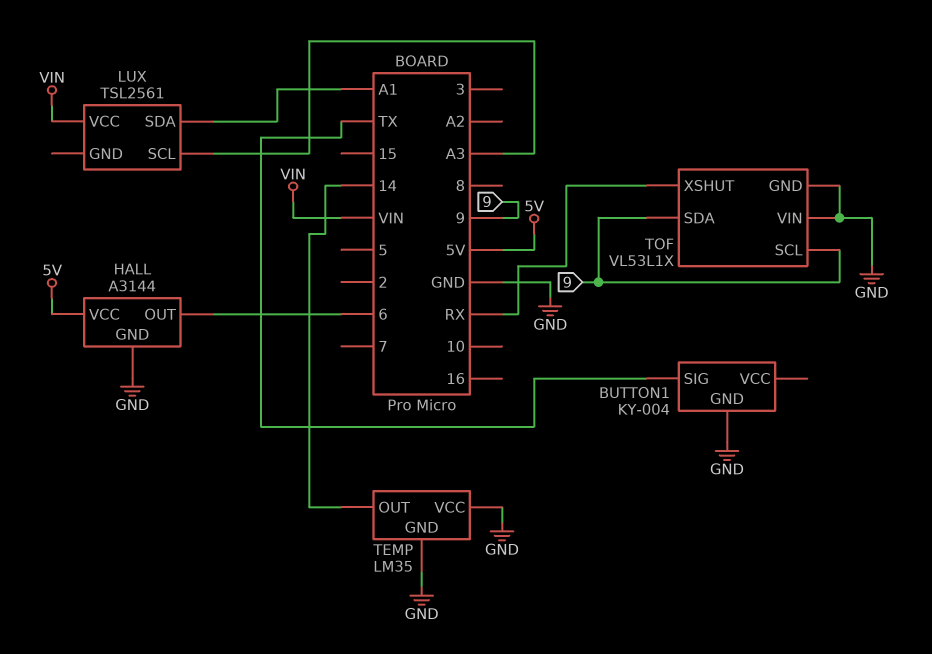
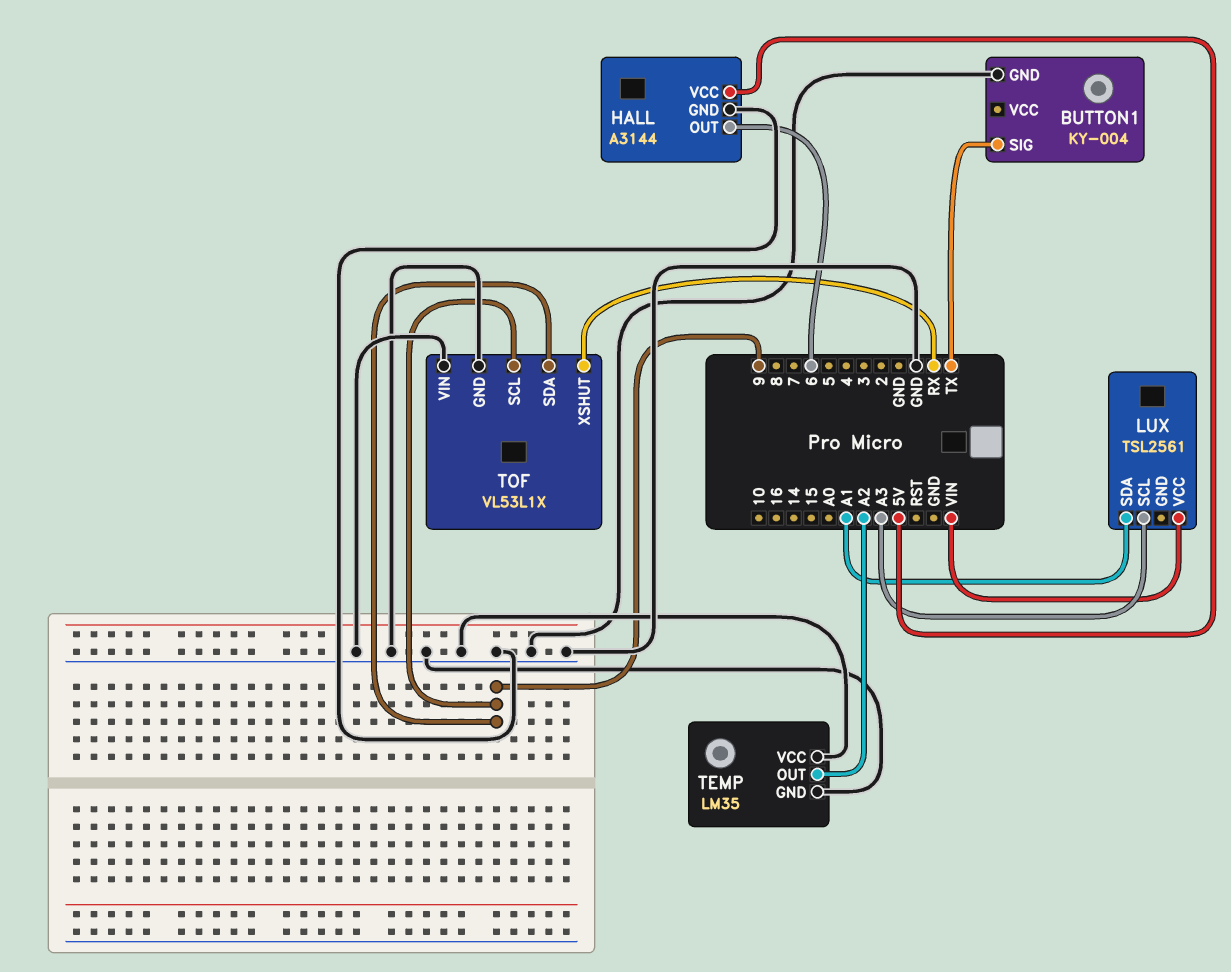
TEMP pin OUT: 14 -> A2

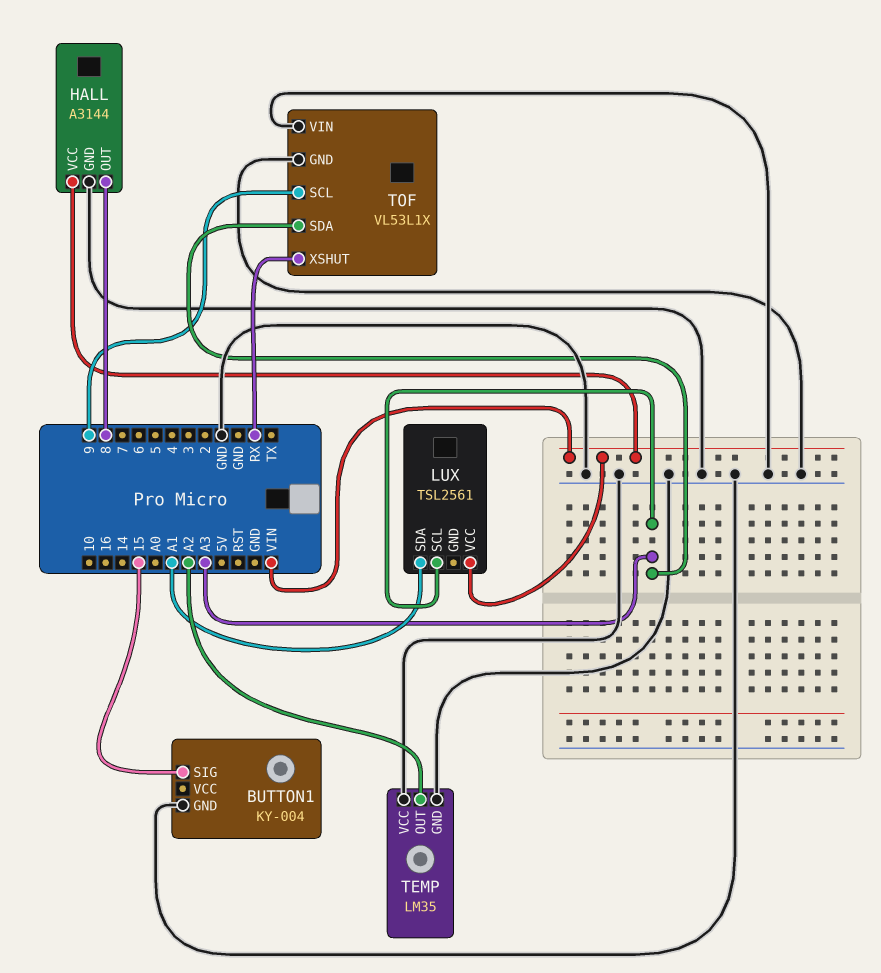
BUTTON1 pin SIG: TX -> 15
HALL pin OUT: 6 -> 8
HALL pin VCC: 5V -> VIN
TOF pin SDA: 9 -> A3

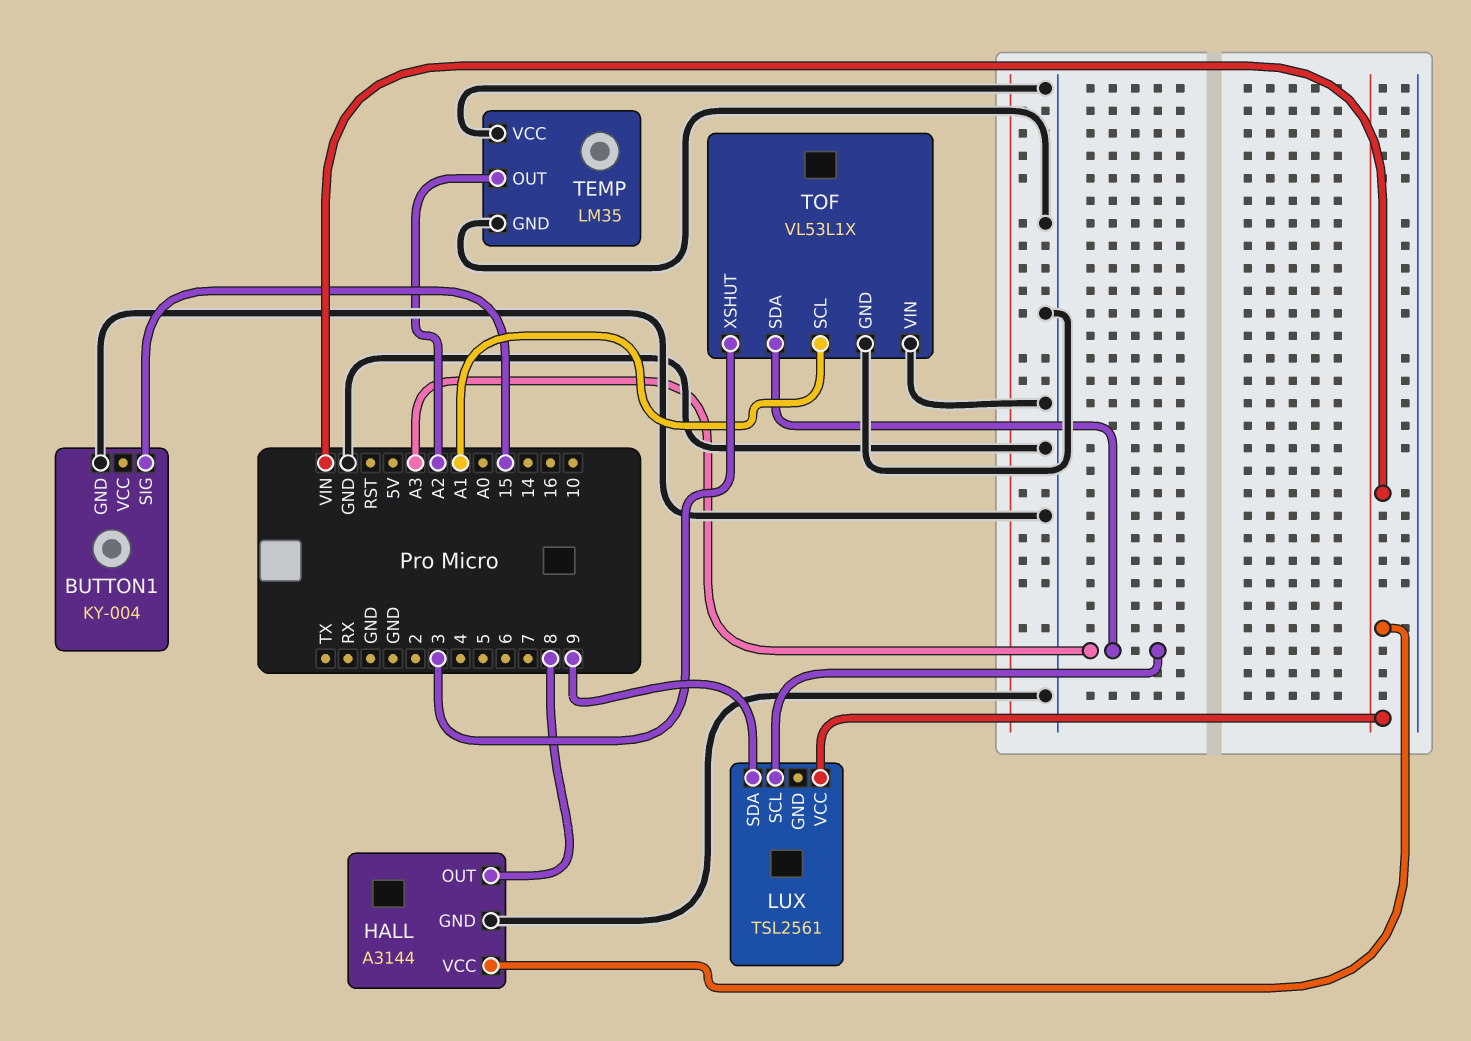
LUX pin SDA: A1 -> 9
TOF pin SCL: 9 -> A1
TOF pin XSHUT: RX -> 3

